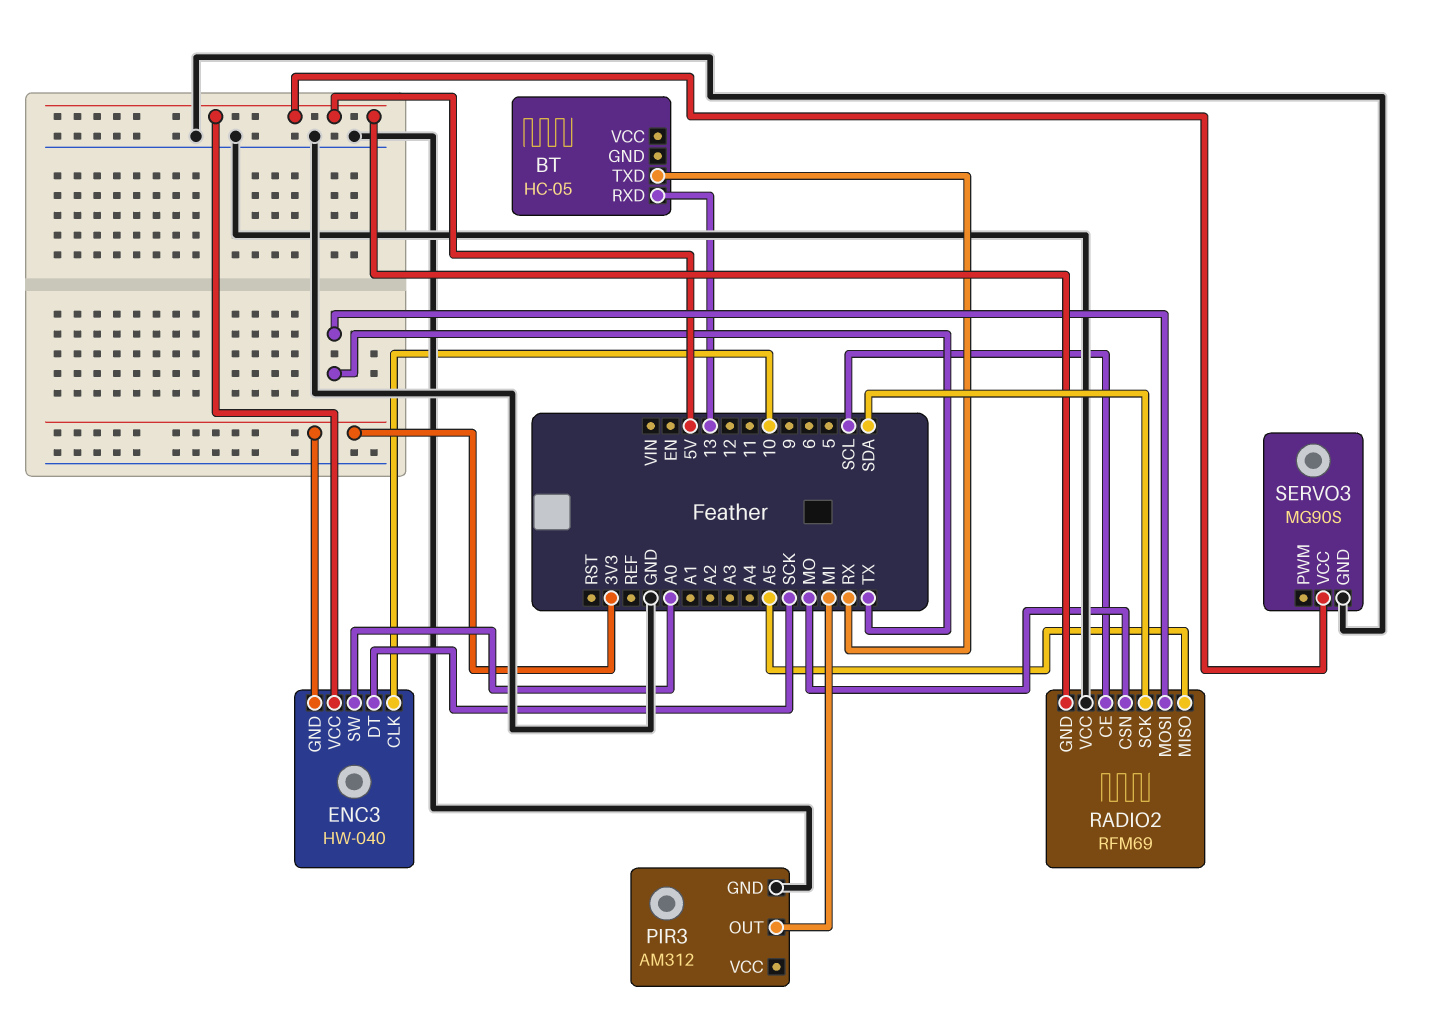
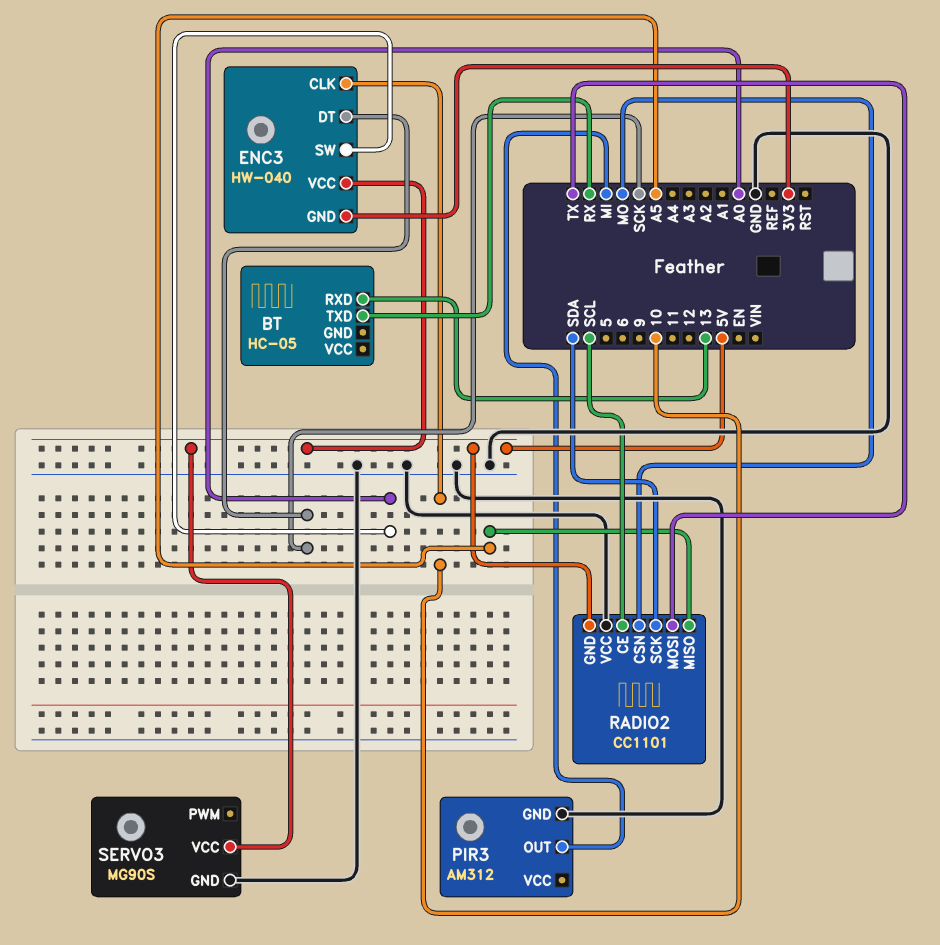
RADIO2: RFM69 -> CC1101

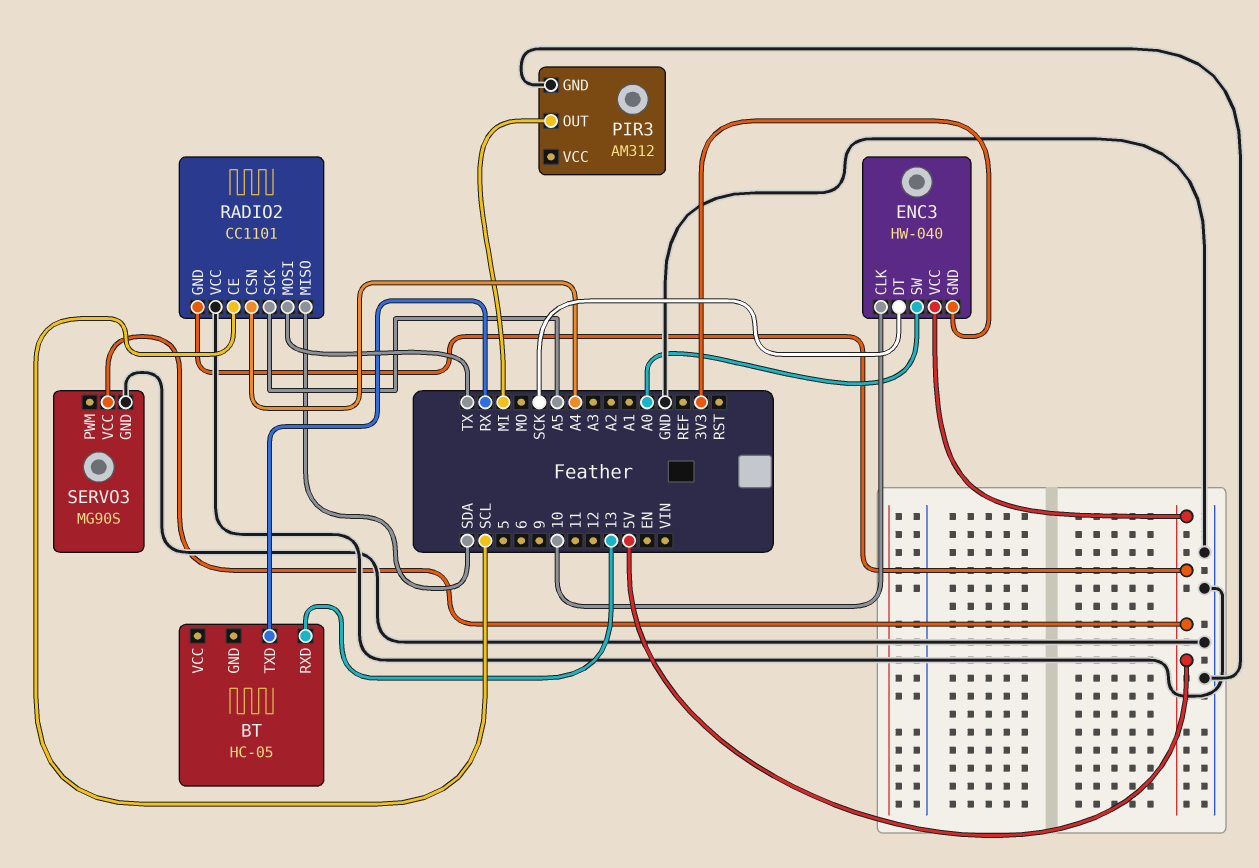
RADIO2 pin CSN: MO -> A4
RADIO2 pin MISO: A5 -> SDA
RADIO2 pin SCK: SDA -> A5

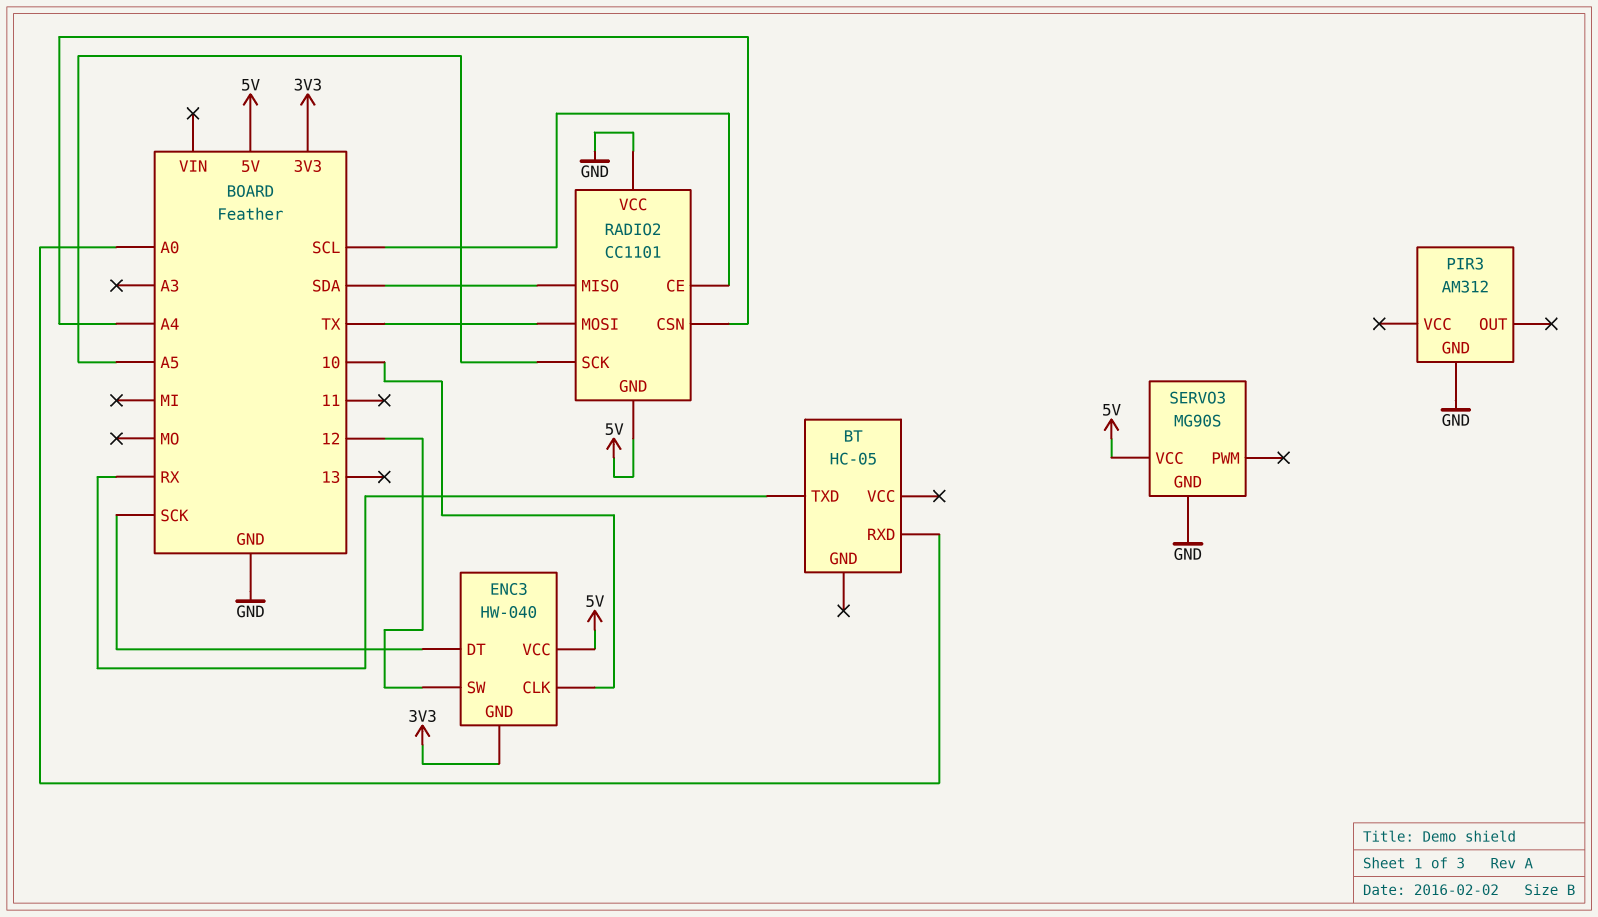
BT pin RXD: 13 -> A0
ENC3 pin SW: A0 -> 12
PIR3 pin OUT: MI -> none

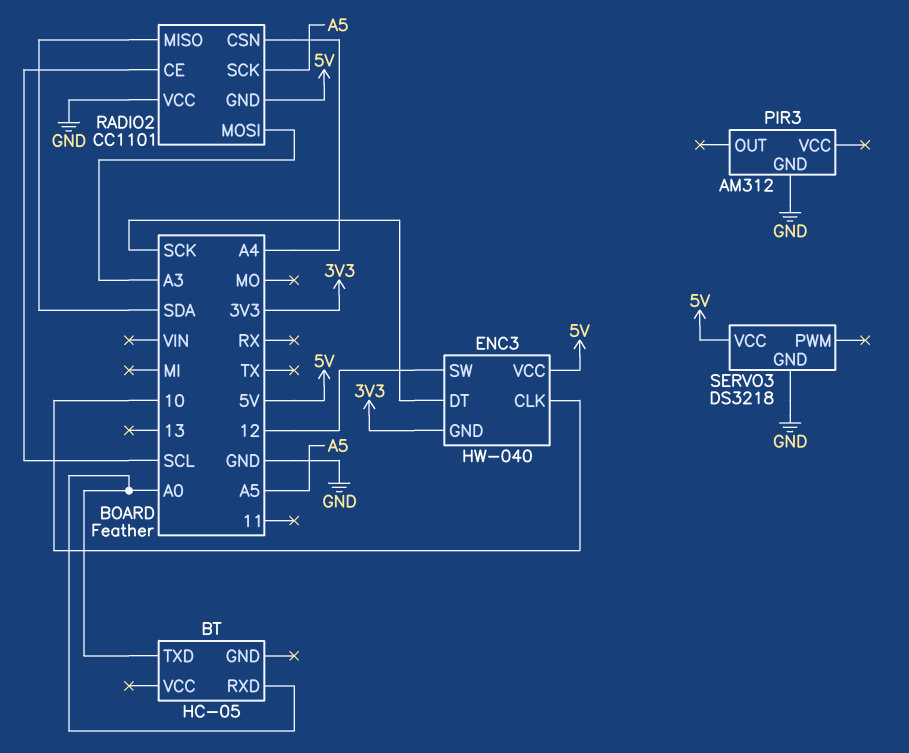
BT pin TXD: RX -> A0
RADIO2 pin MOSI: TX -> A3
SERVO3: MG90S -> DS3218

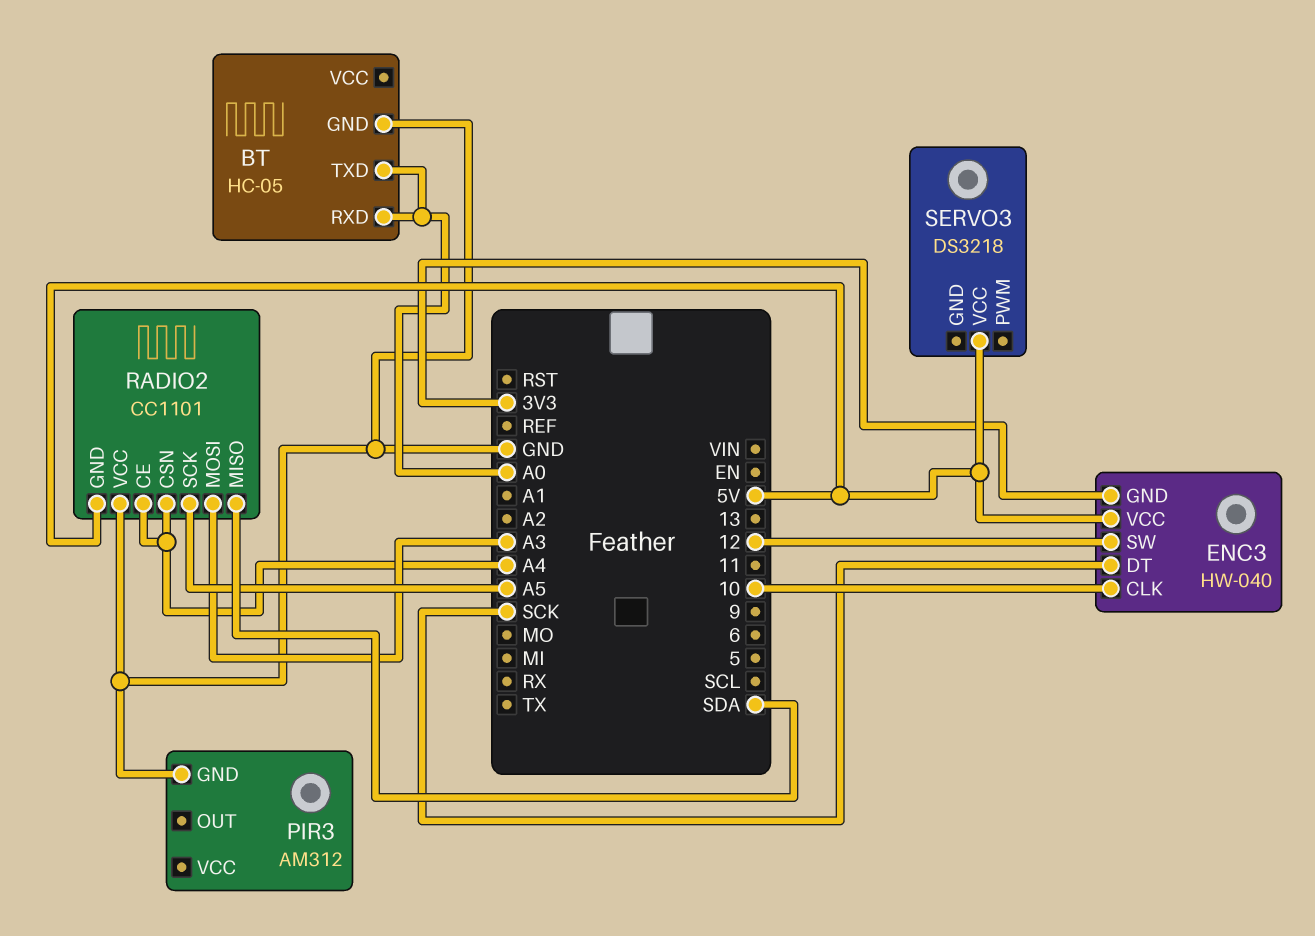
BT pin GND: none -> GND
RADIO2 pin CE: SCL -> A4
SERVO3 pin GND: GND -> none

